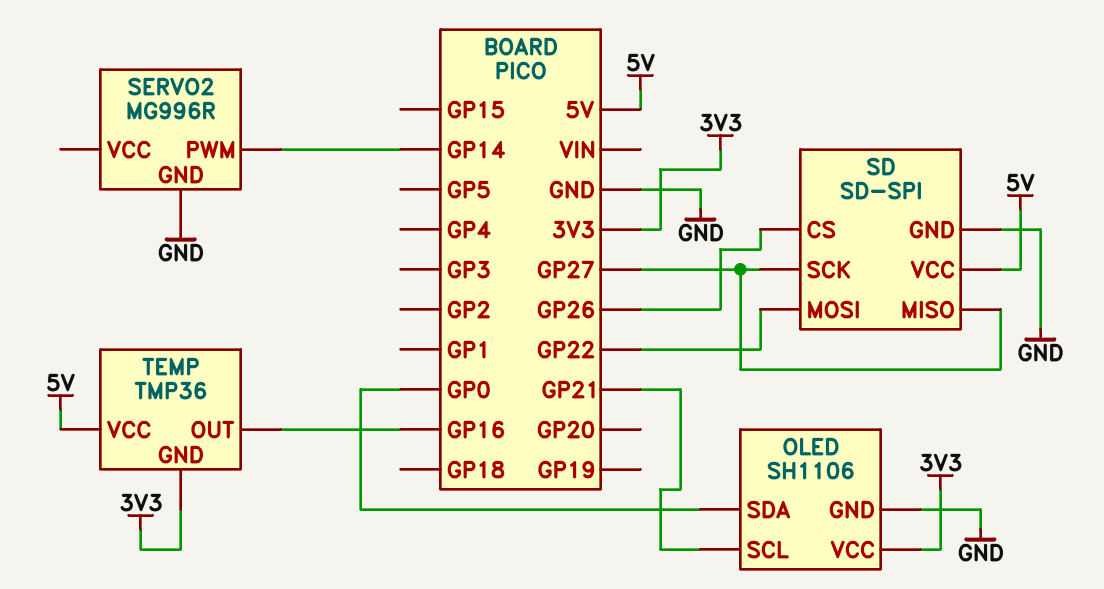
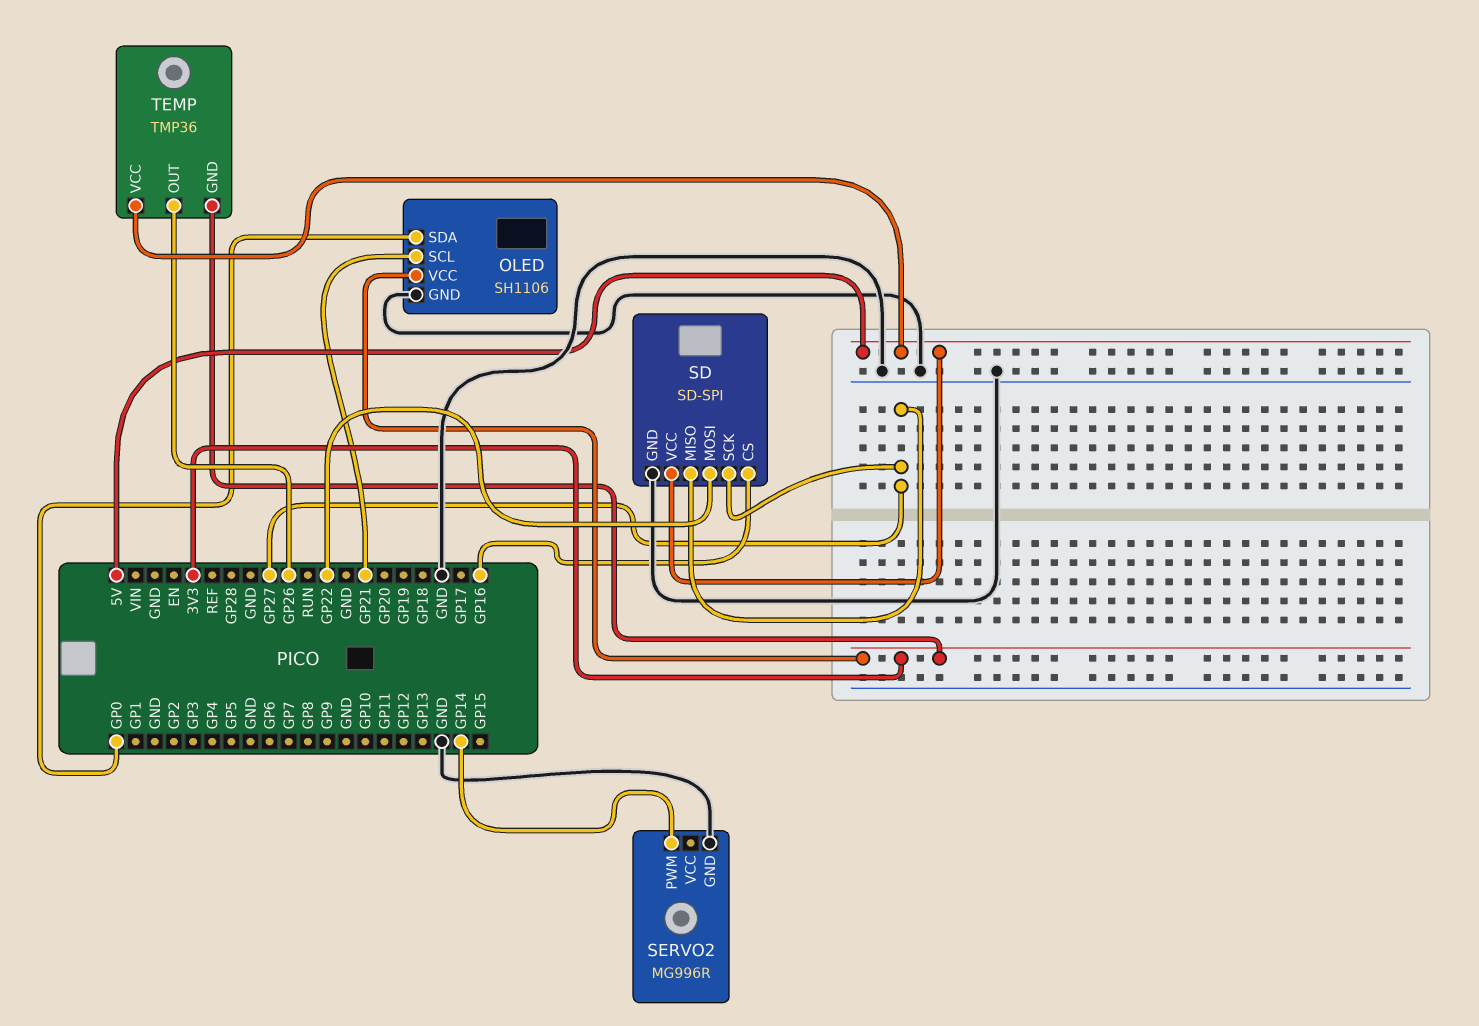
SD pin CS: GP26 -> GP16
TEMP pin OUT: GP16 -> GP26

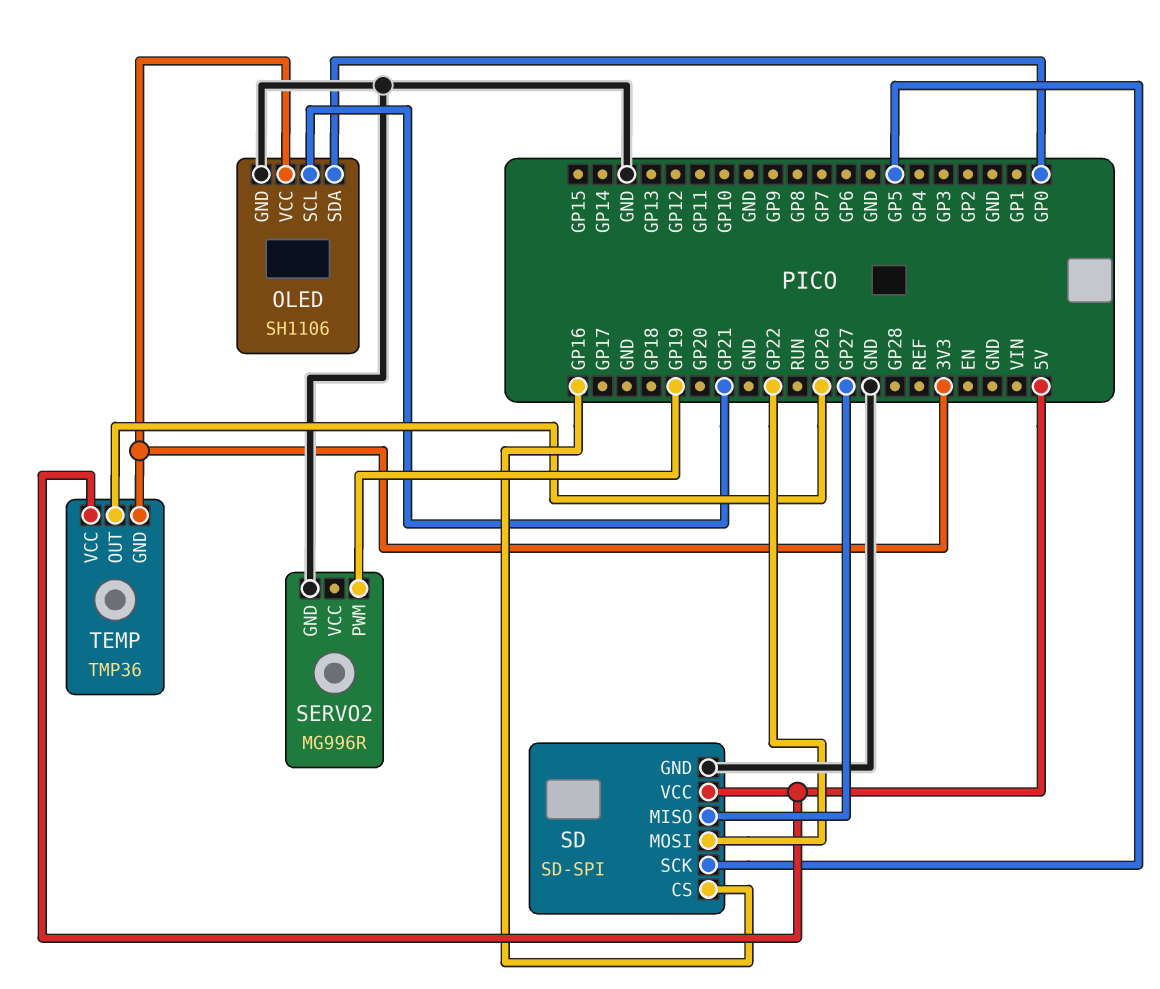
SD pin SCK: GP27 -> GP5
SERVO2 pin PWM: GP14 -> GP19

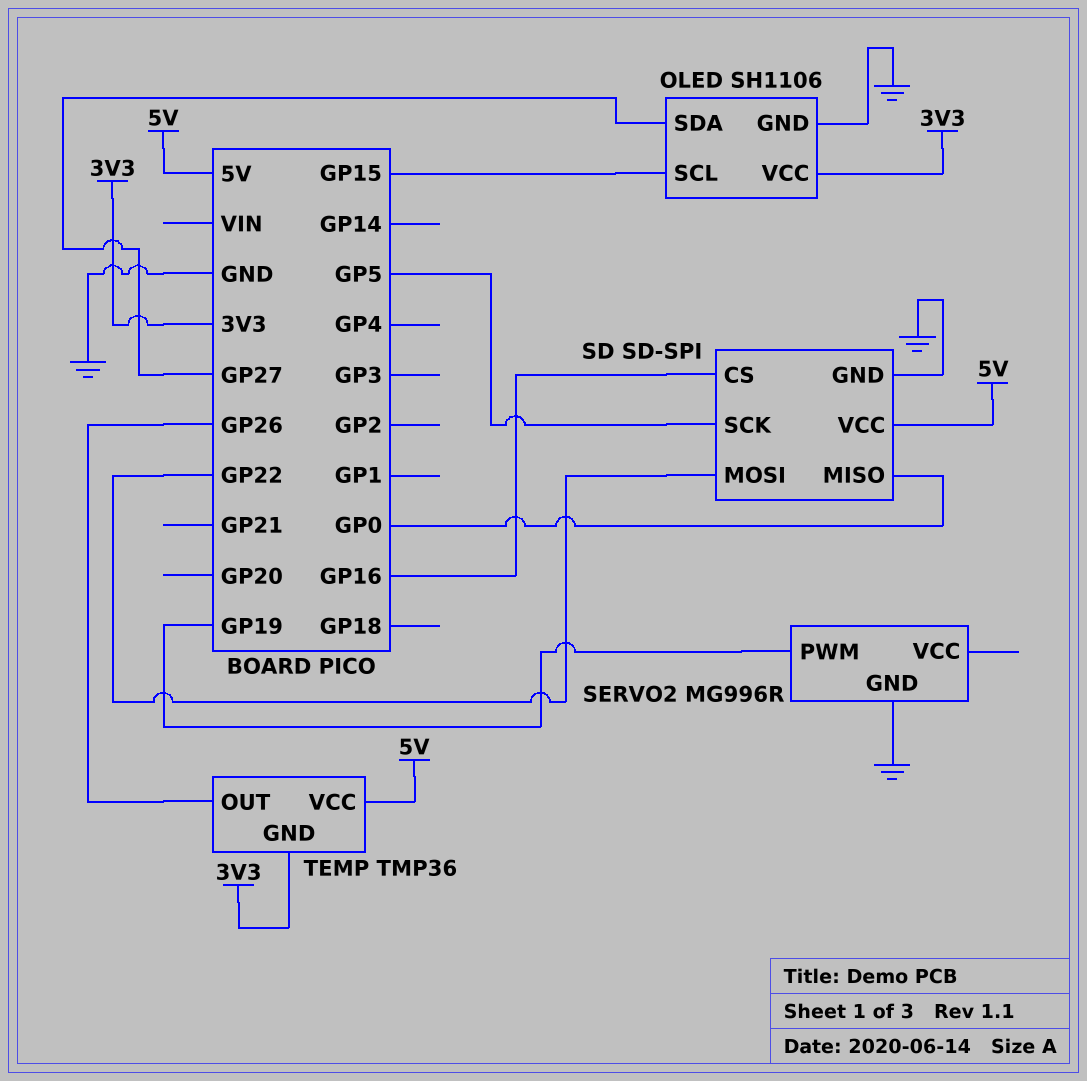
OLED pin SCL: GP21 -> GP15
OLED pin SDA: GP0 -> GP27
SD pin MISO: GP27 -> GP0

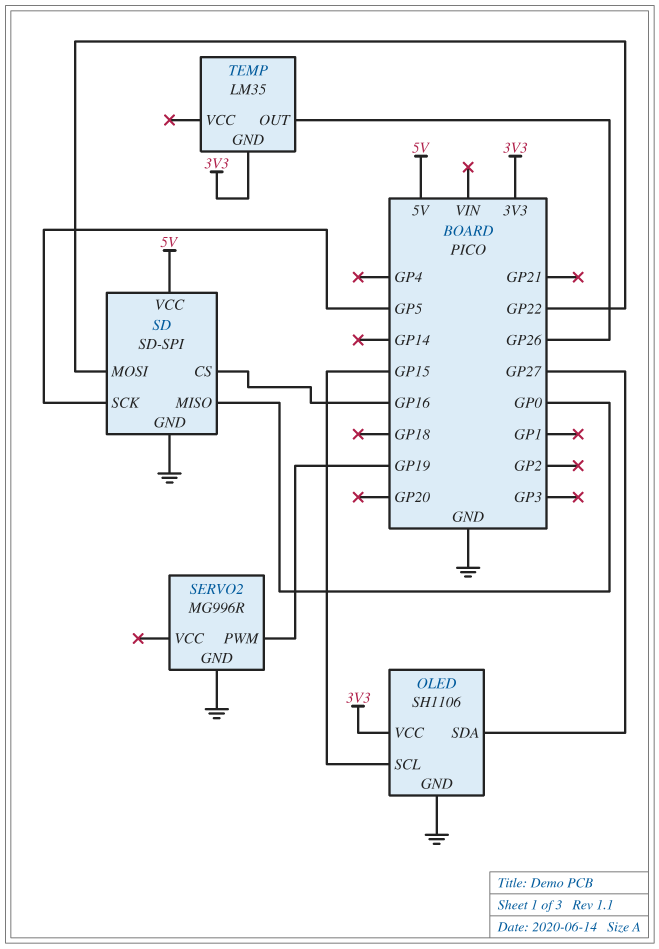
TEMP: TMP36 -> LM35
TEMP pin VCC: 5V -> none

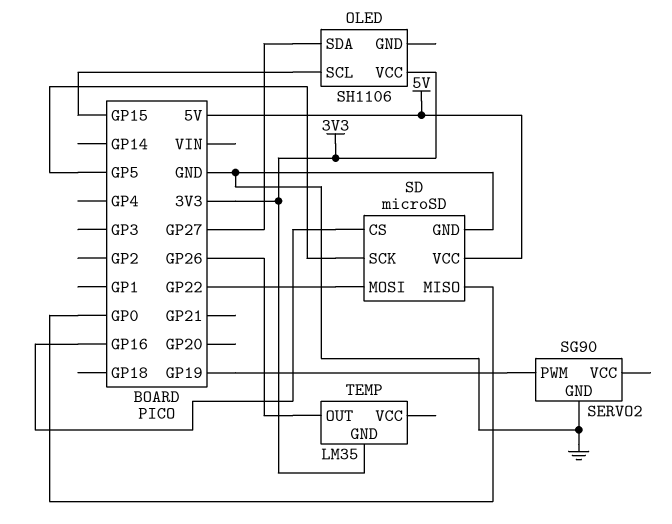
OLED pin GND: GND -> none
SD: SD-SPI -> microSD
SERVO2: MG996R -> SG90

